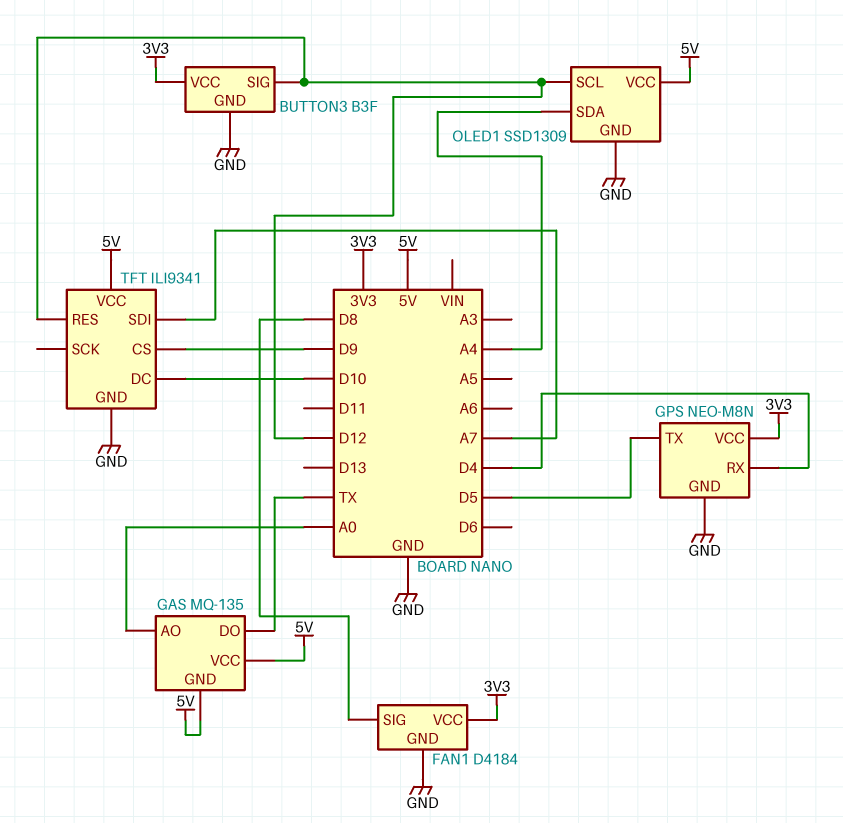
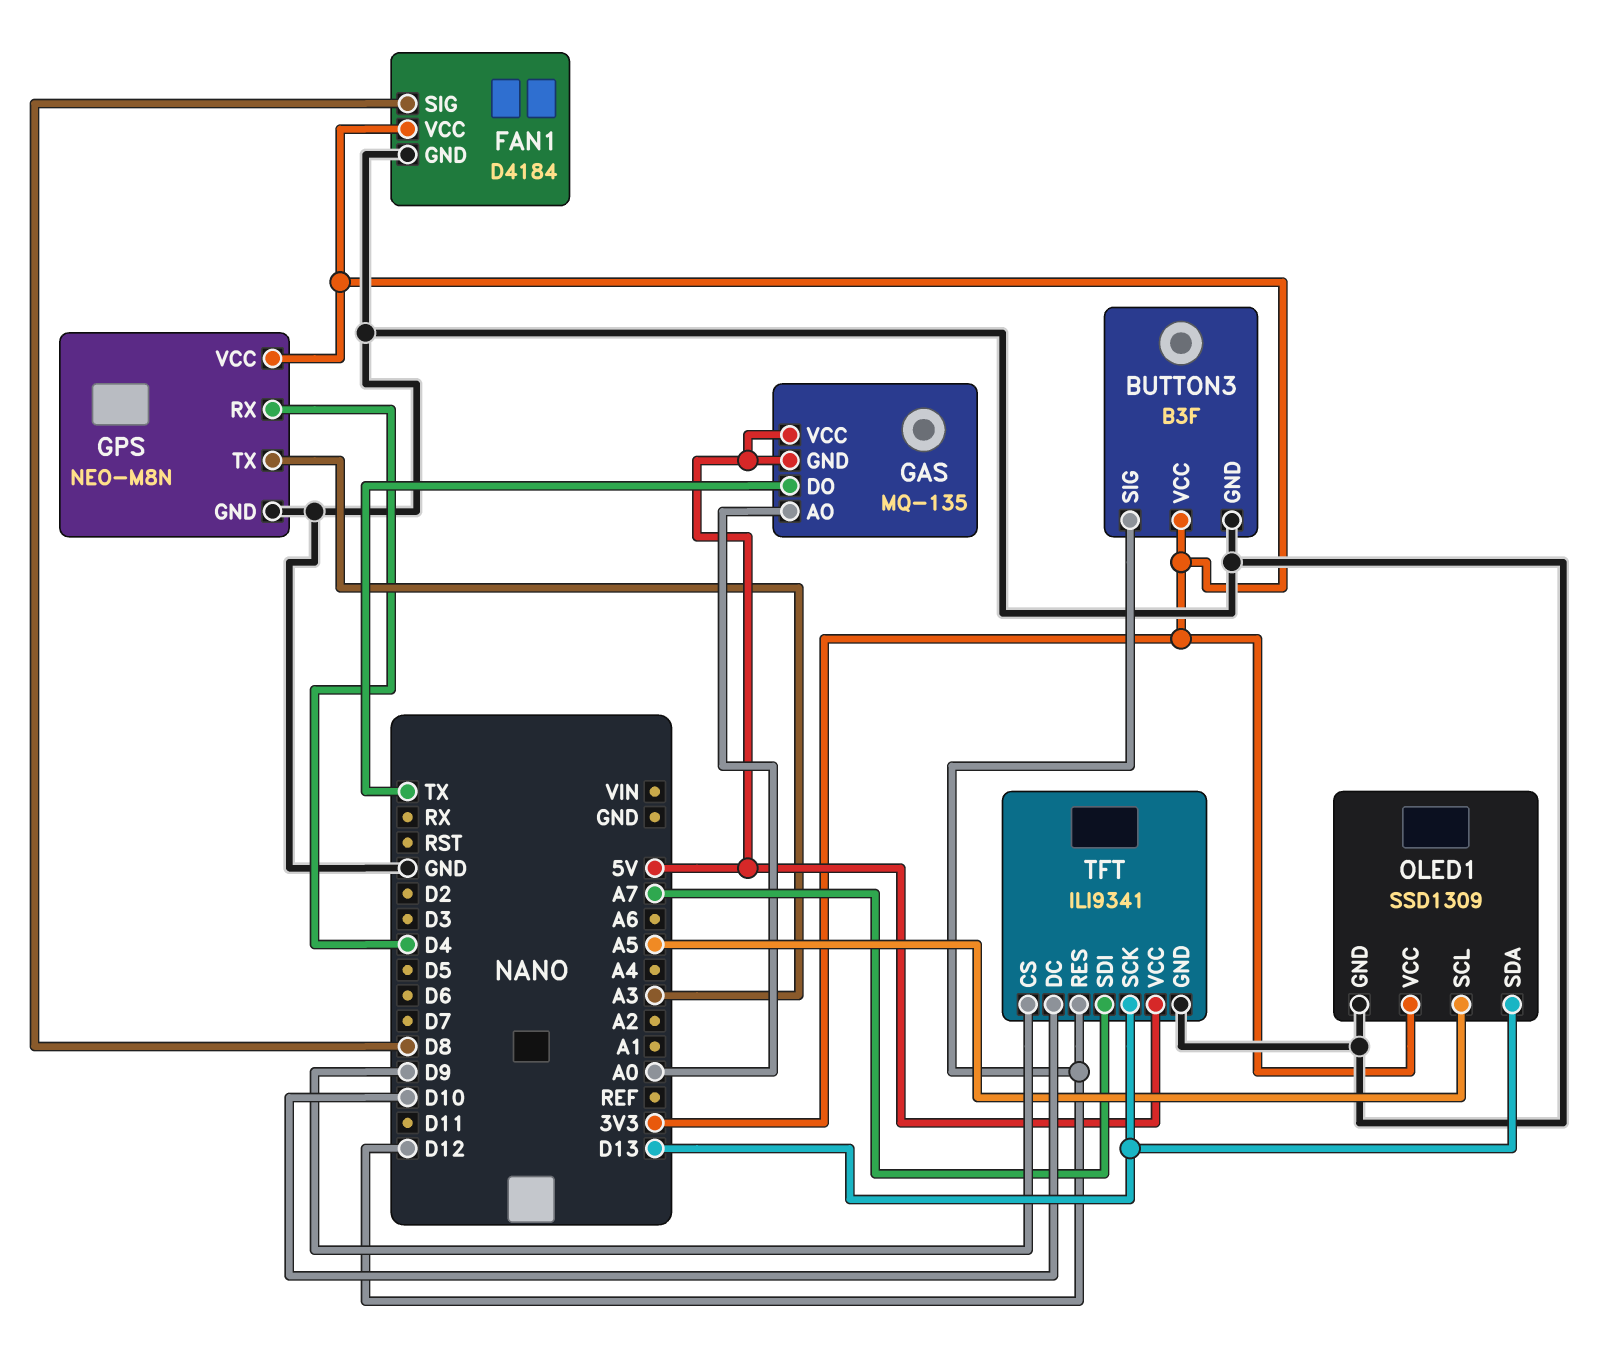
GPS pin TX: D5 -> A3
OLED1 pin SCL: D12 -> A5
OLED1 pin SDA: A4 -> D13
OLED1 pin VCC: 5V -> 3V3
TFT pin SCK: none -> D13

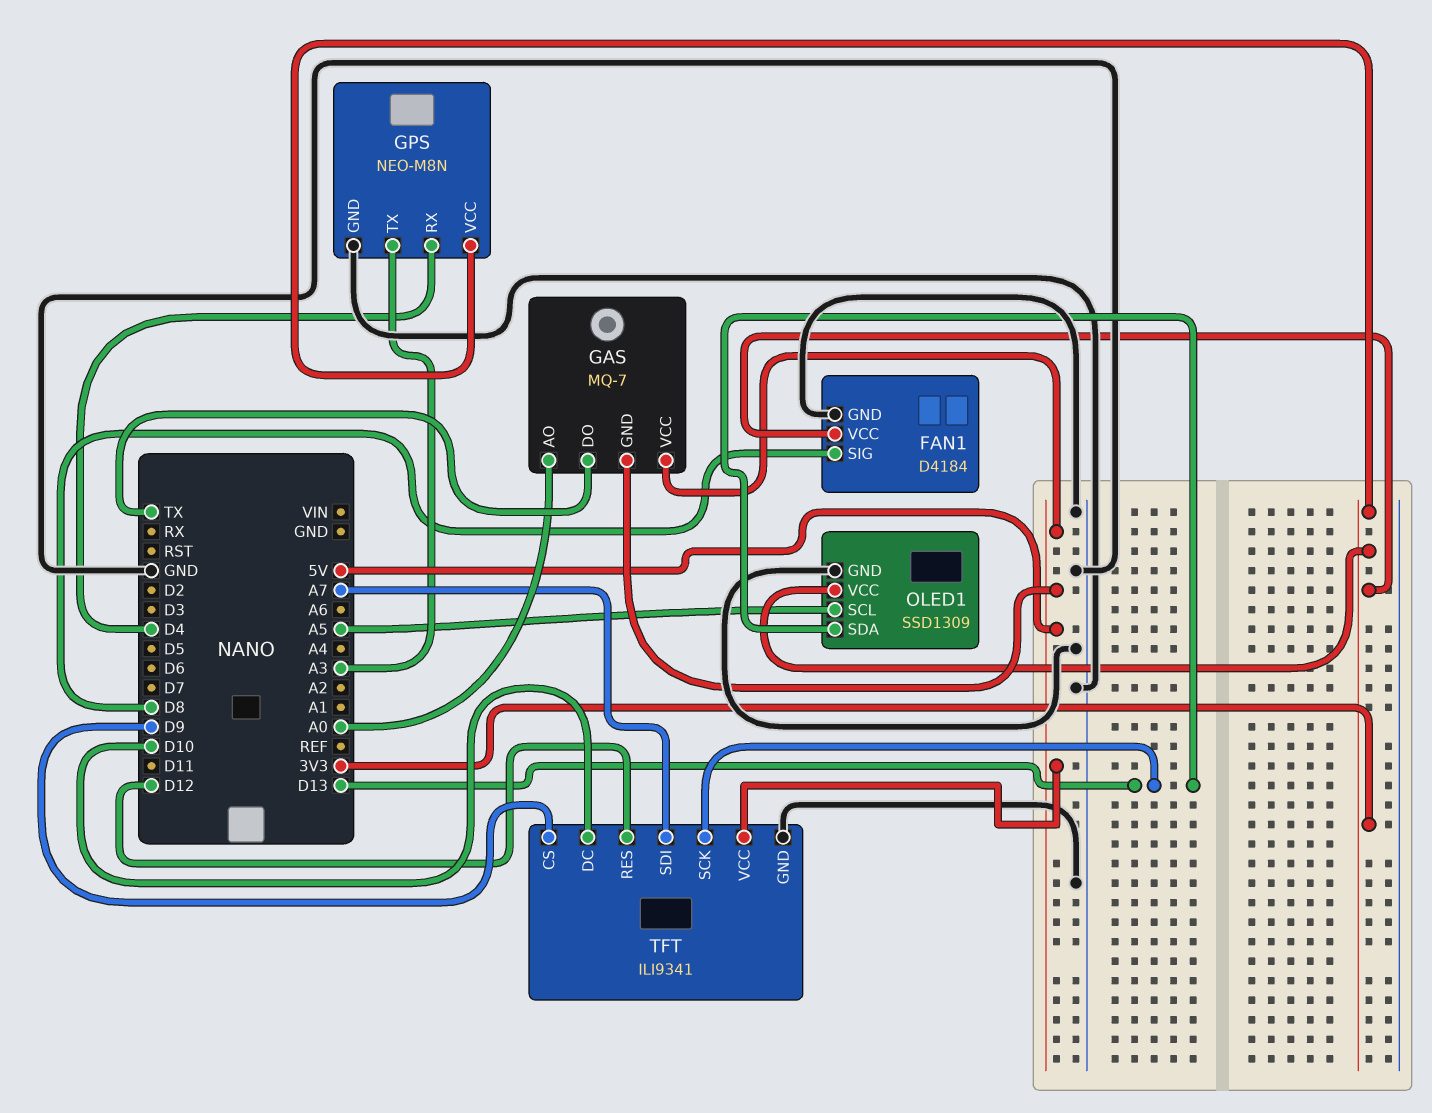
BUTTON3: B3F -> none
BUTTON3 pin GND: GND -> none
BUTTON3 pin SIG: D12 -> none
BUTTON3 pin VCC: 3V3 -> none
GAS: MQ-135 -> MQ-7

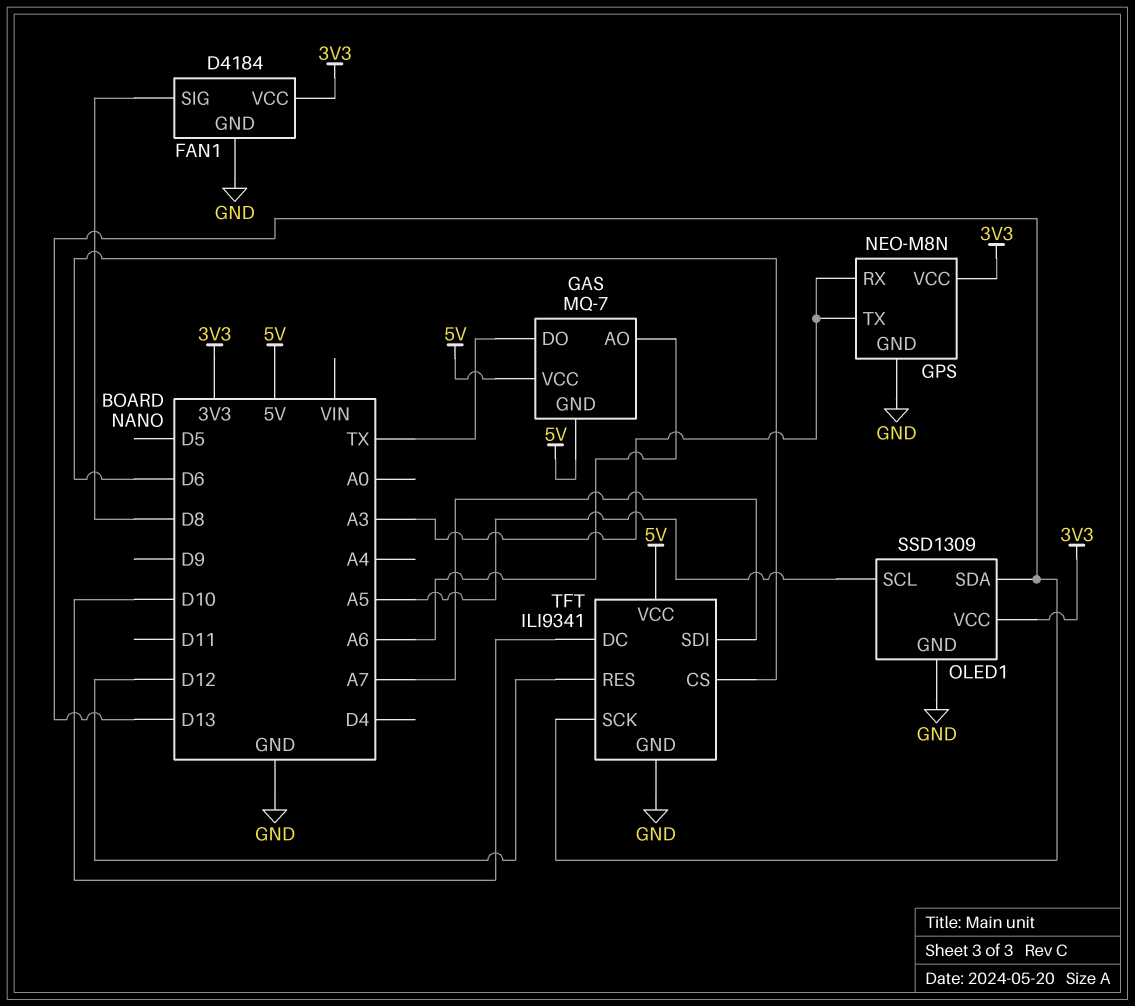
GAS pin AO: A0 -> A6
GPS pin RX: D4 -> A3
TFT pin CS: D9 -> D6

